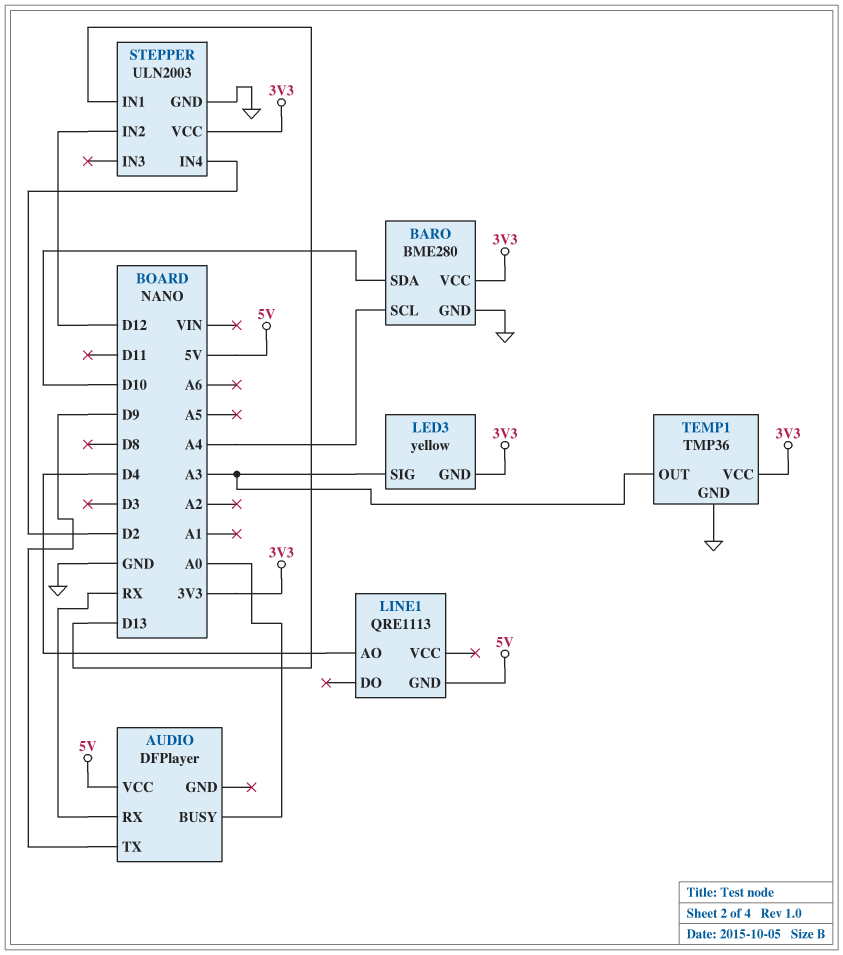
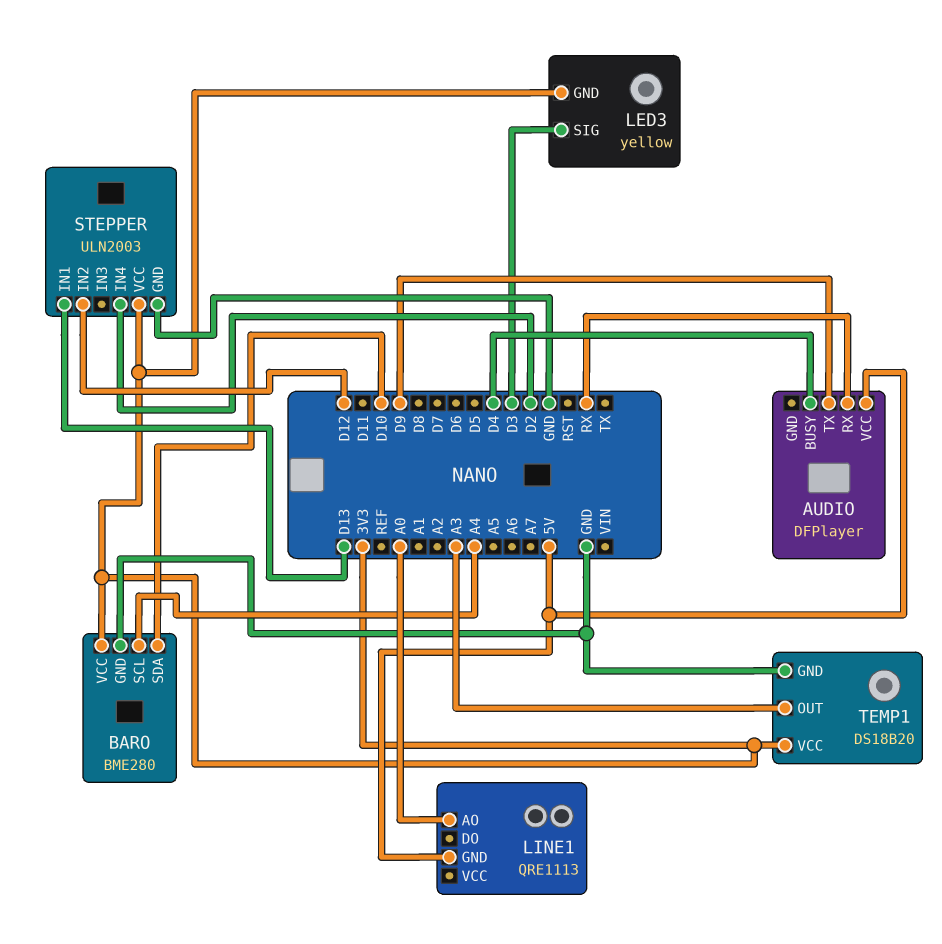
AUDIO pin BUSY: A0 -> D4
LED3 pin SIG: A3 -> D3
LINE1 pin AO: D4 -> A0
TEMP1: TMP36 -> DS18B20

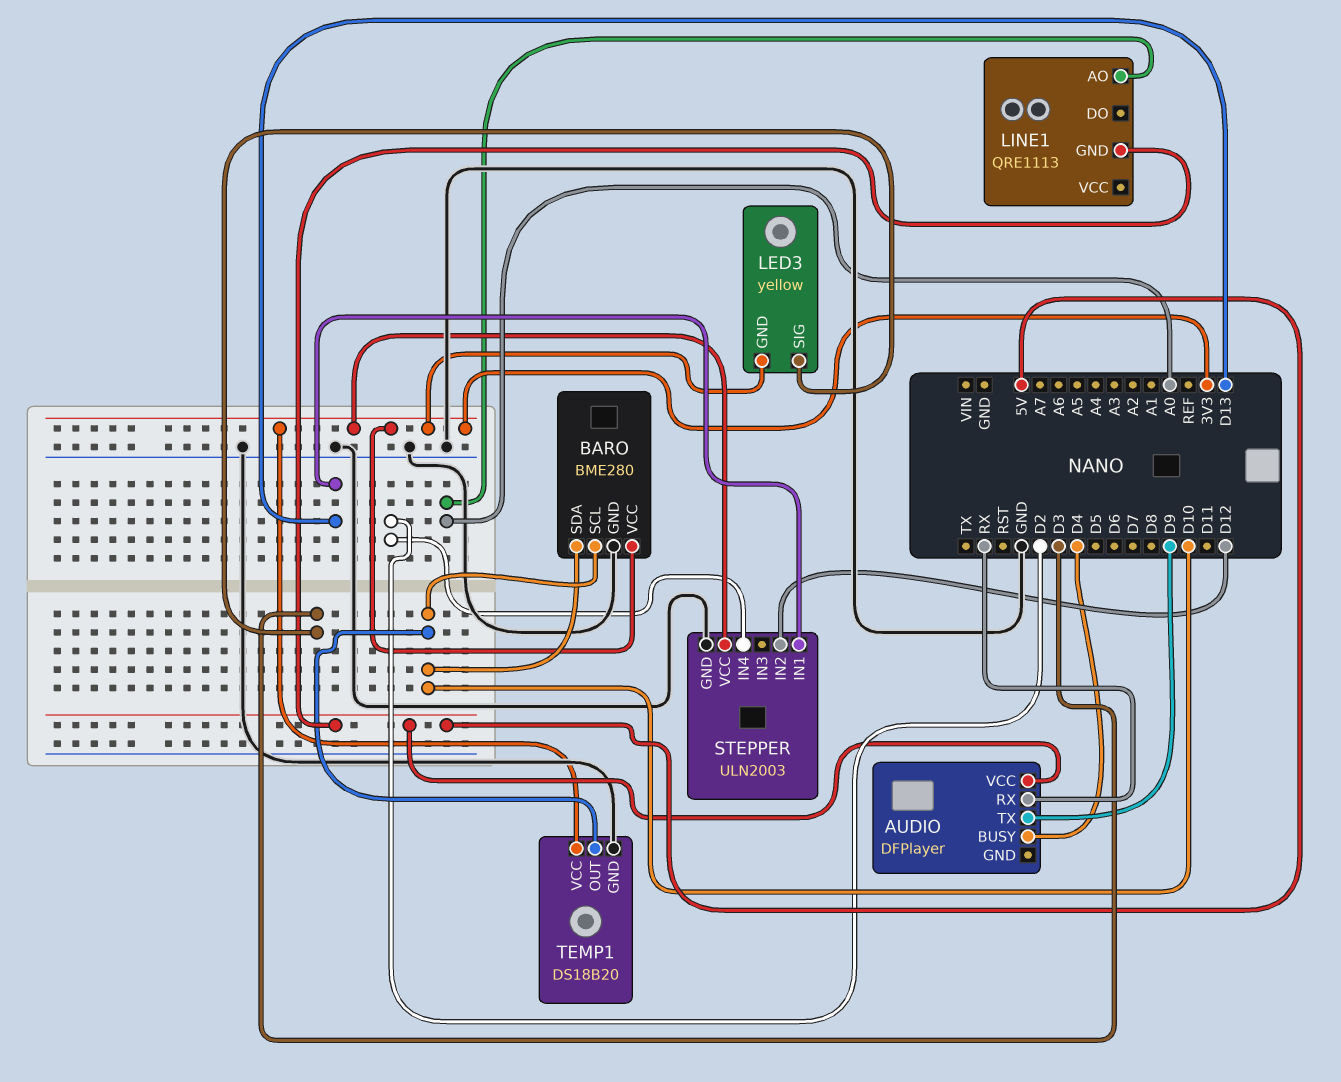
BARO pin SCL: A4 -> D10
TEMP1 pin OUT: A3 -> D10

